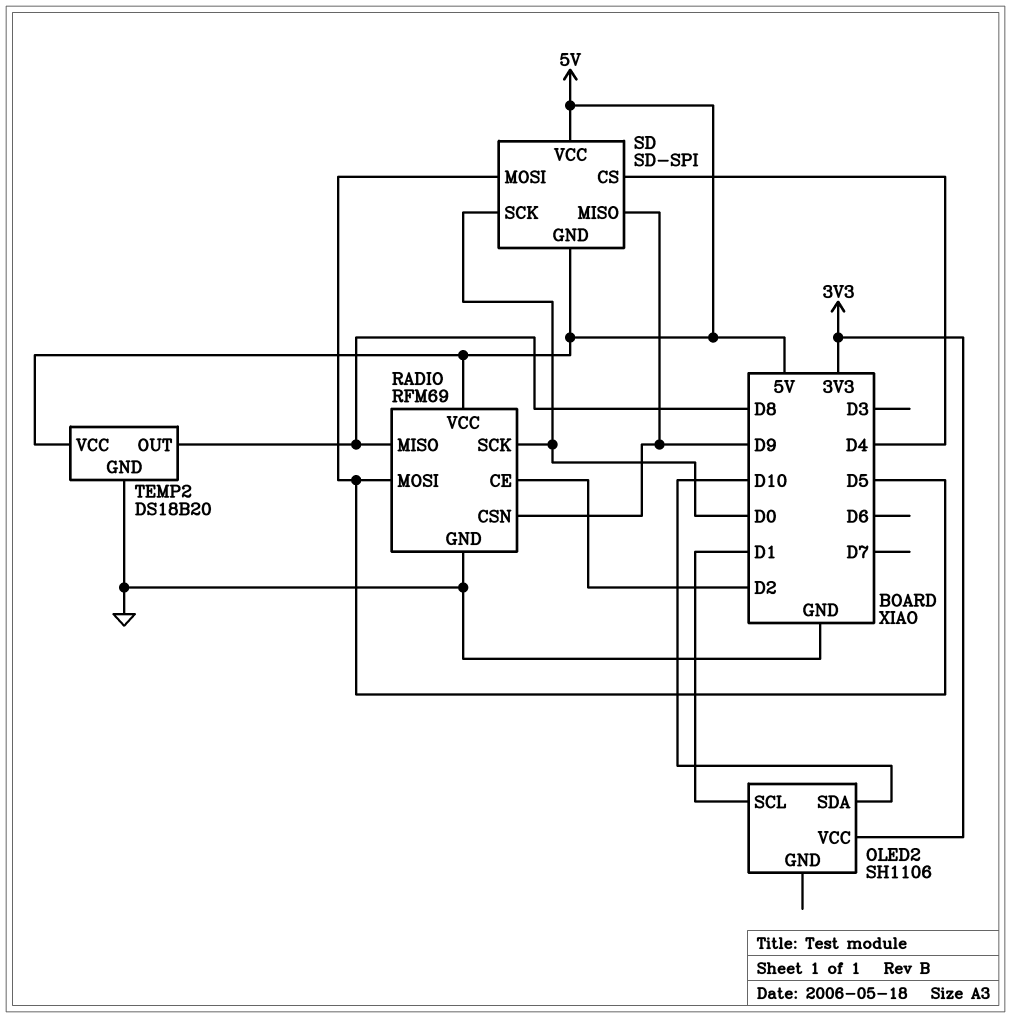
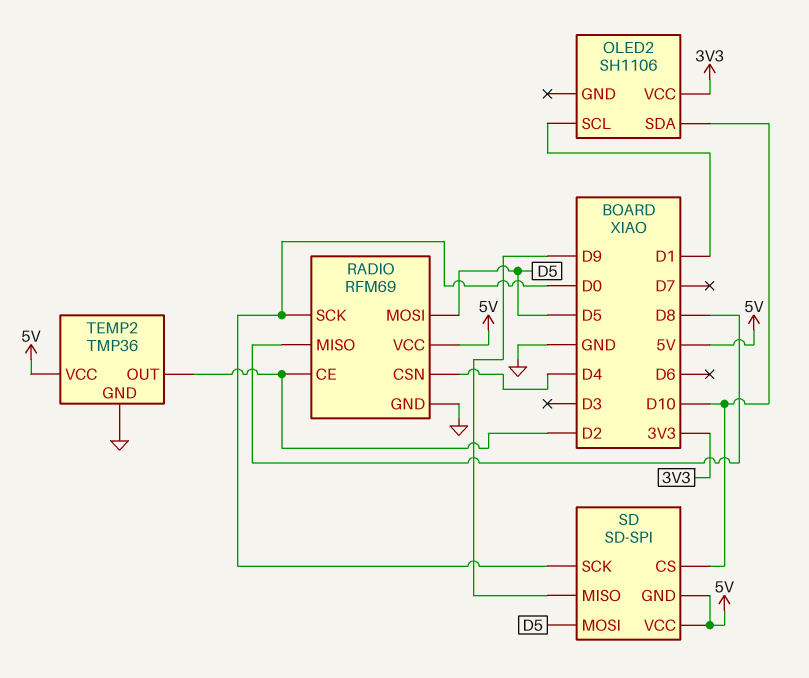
RADIO pin CSN: D9 -> D4
SD pin CS: D4 -> D10
TEMP2: DS18B20 -> TMP36
TEMP2 pin OUT: D8 -> D2

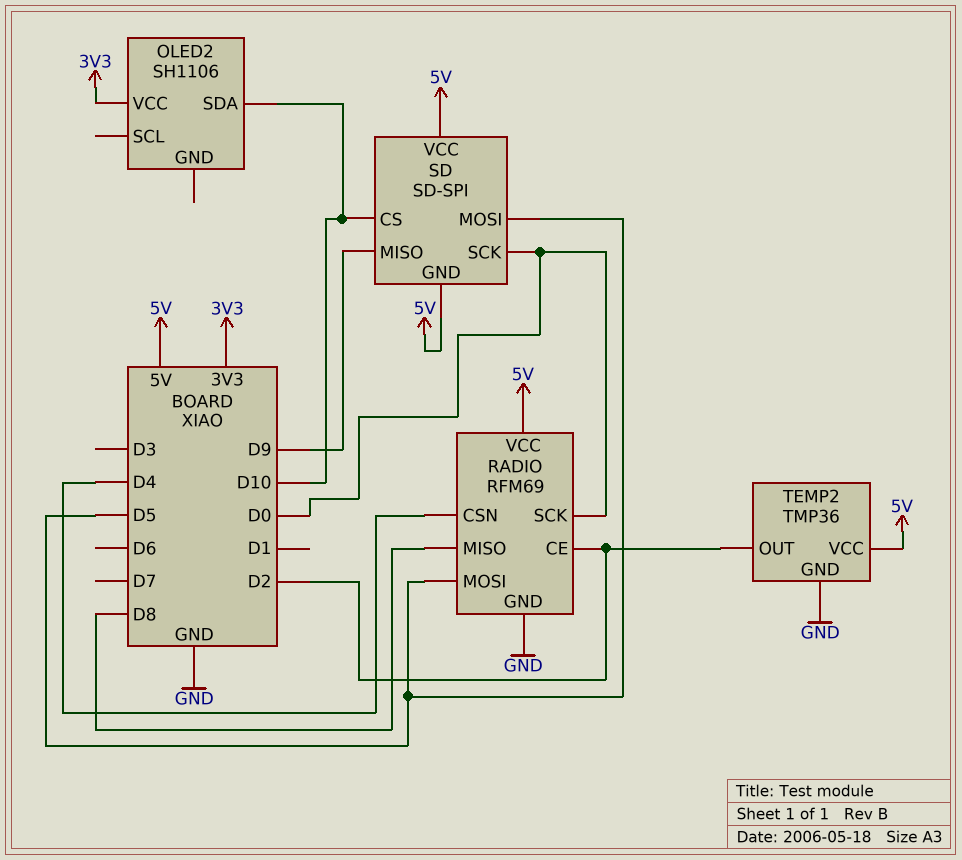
OLED2 pin SCL: D1 -> none

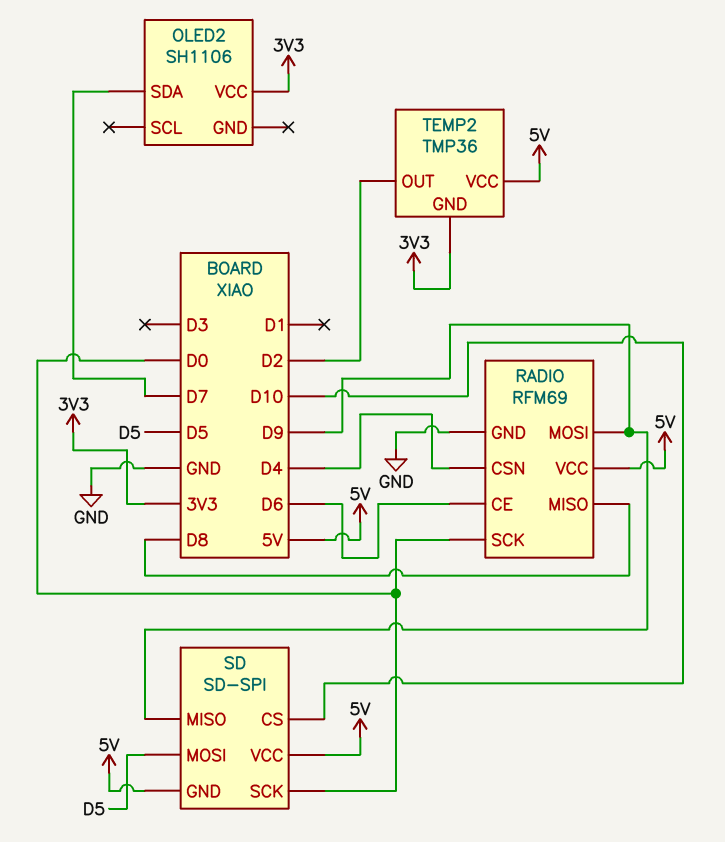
OLED2 pin SDA: D10 -> D7
RADIO pin CE: D2 -> D6
RADIO pin MOSI: D5 -> D9
TEMP2 pin GND: GND -> 3V3

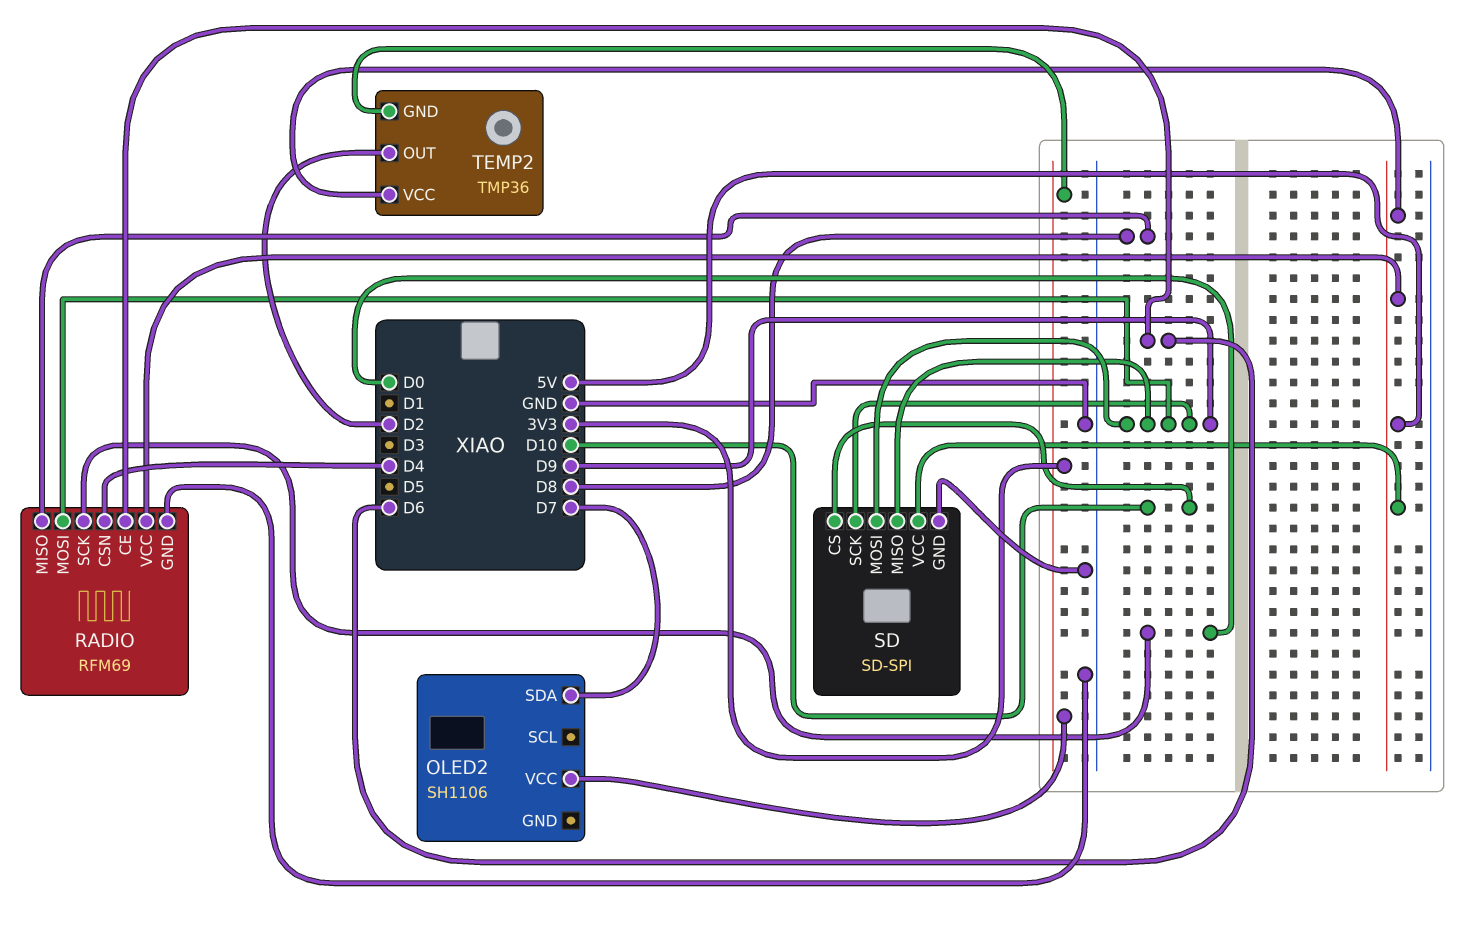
SD pin GND: 5V -> GND
SD pin MOSI: D5 -> D9
SD pin SCK: D0 -> D9

